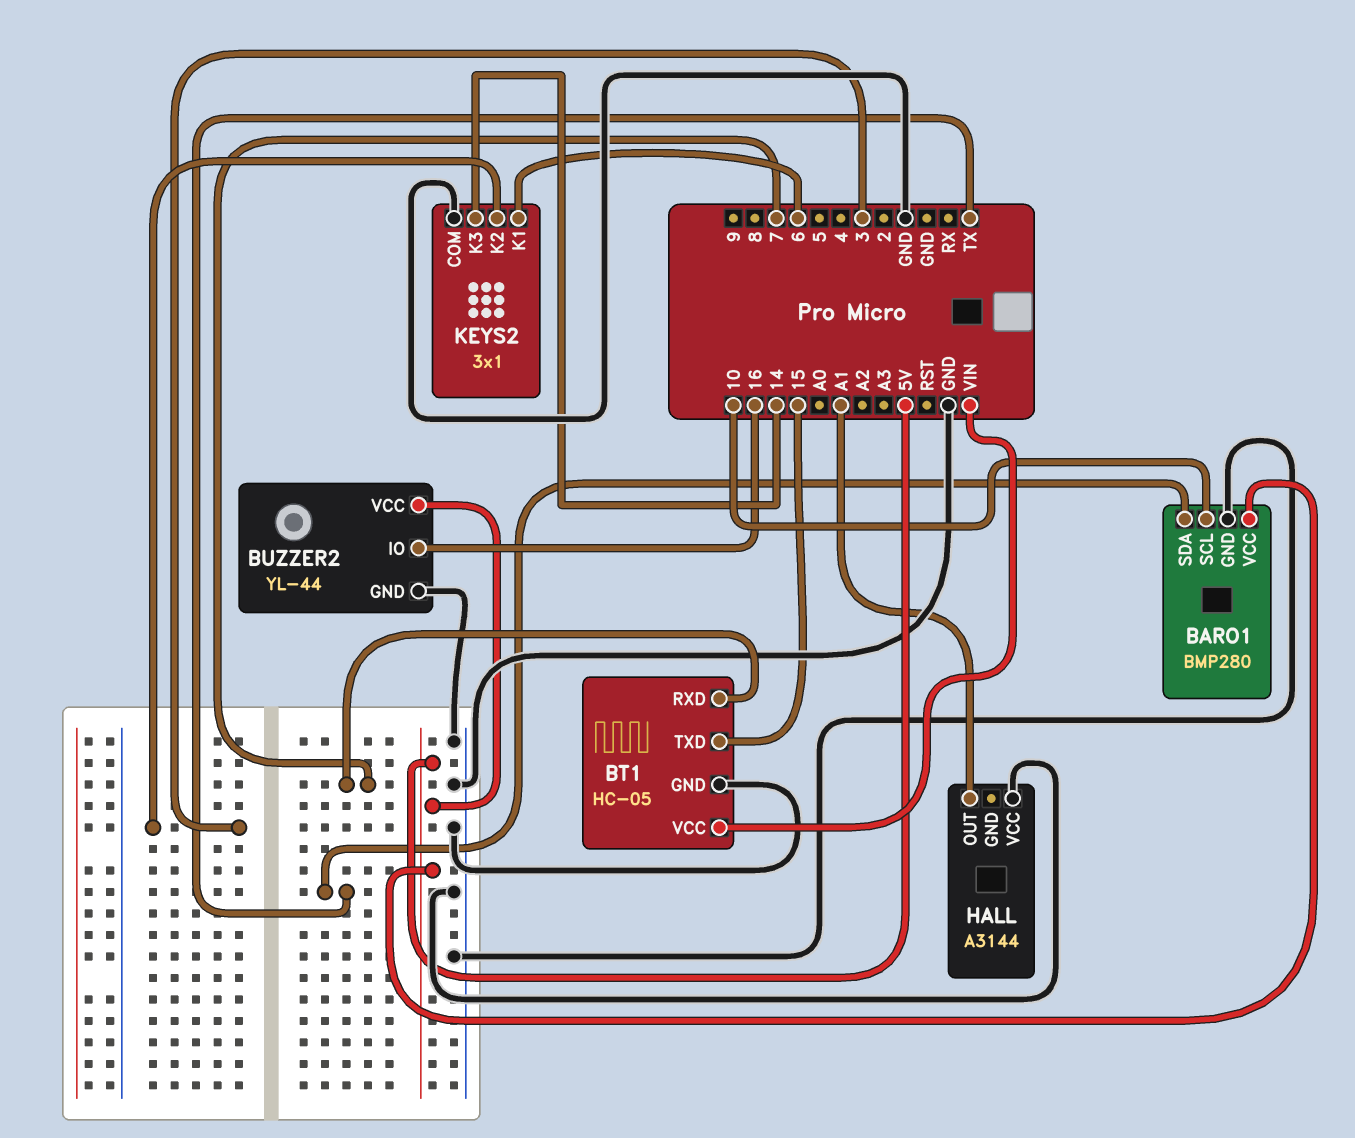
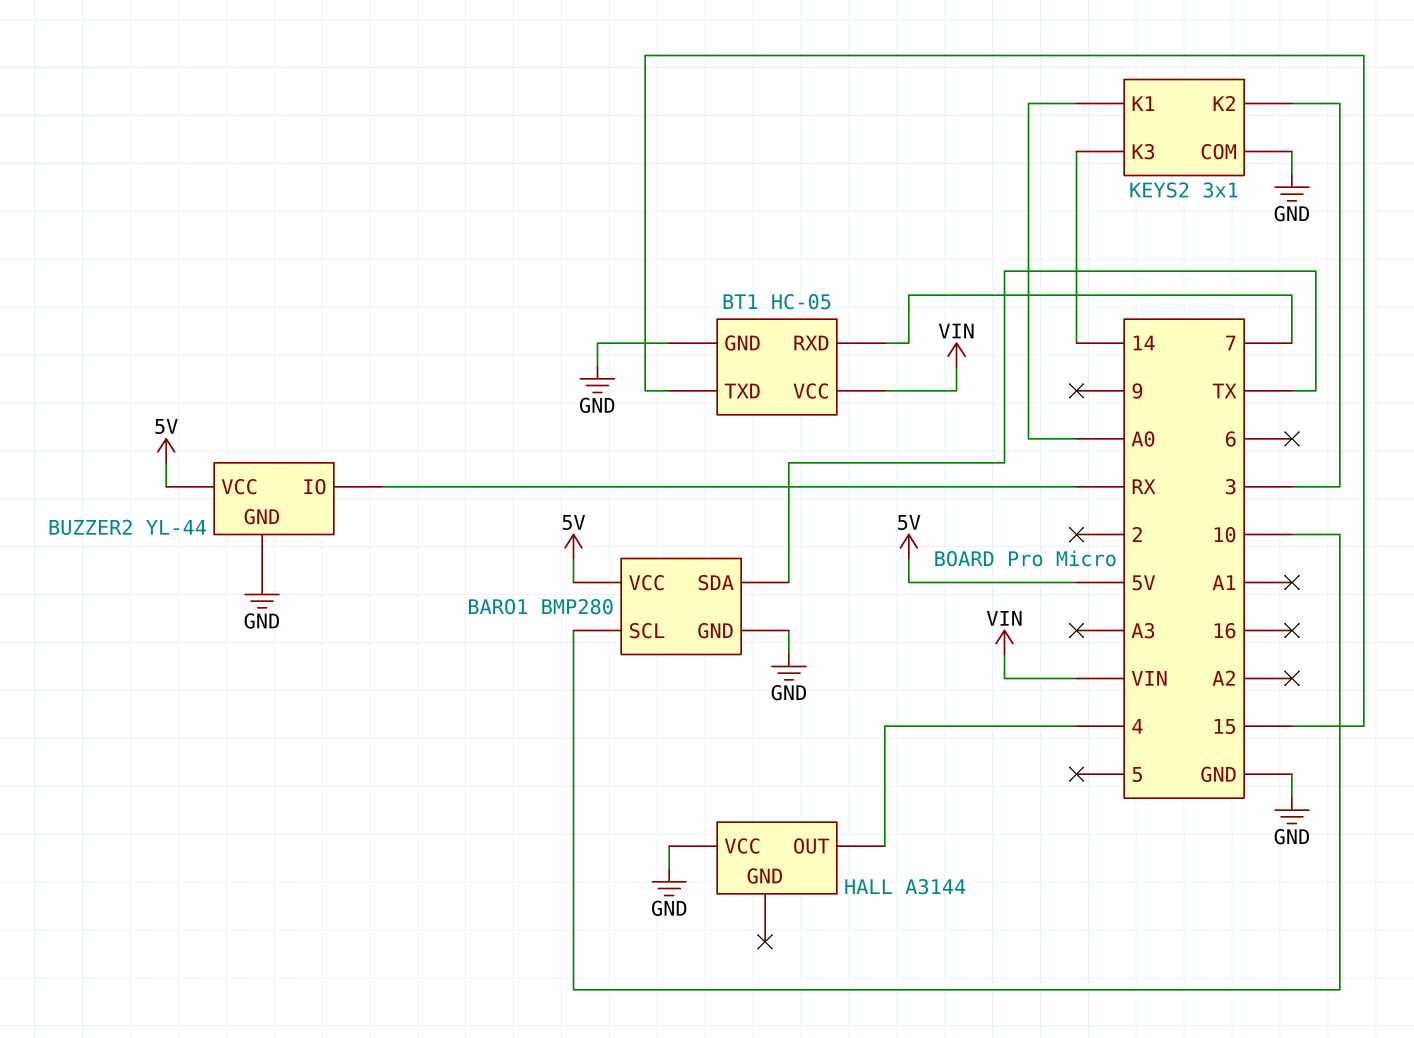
BUZZER2 pin IO: 16 -> RX
HALL pin OUT: A1 -> 4
KEYS2 pin K1: 6 -> A0

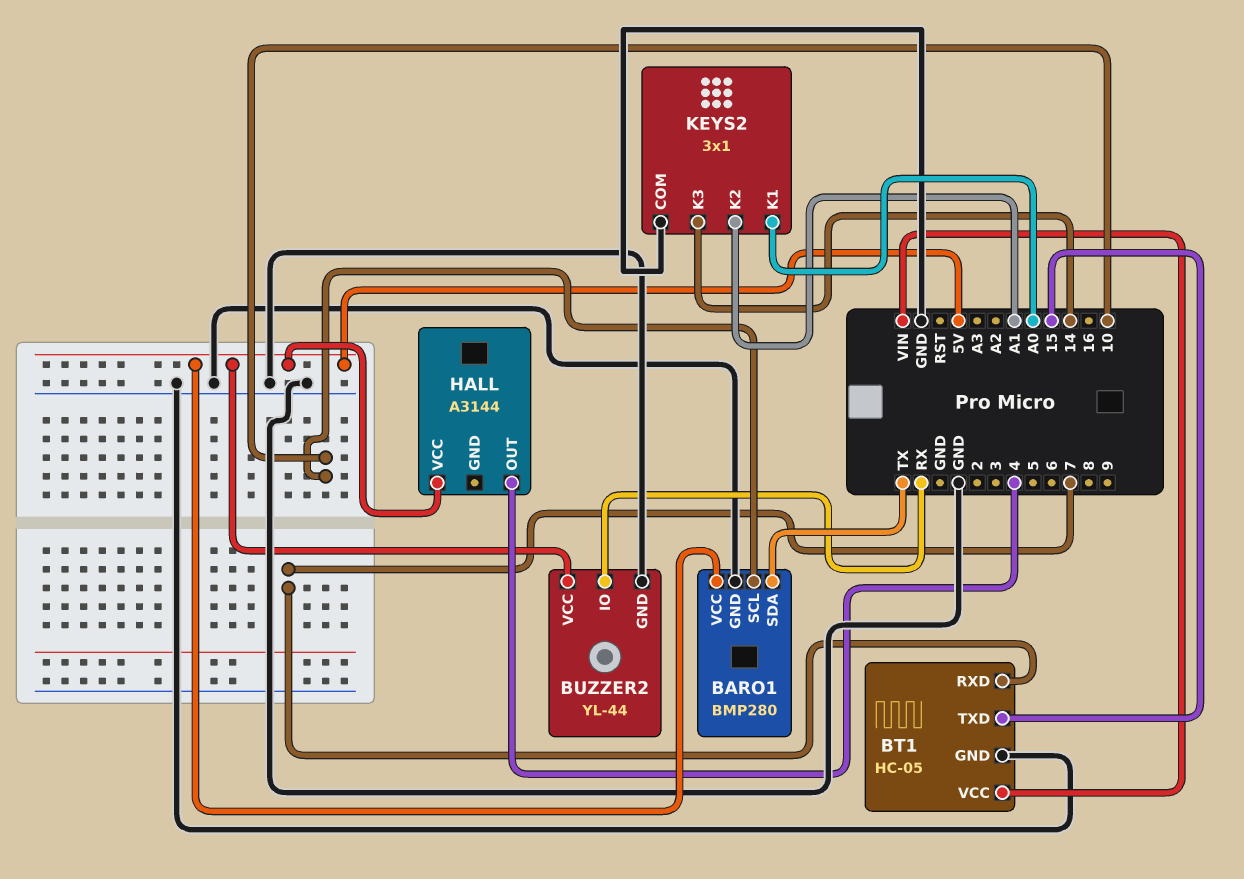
HALL pin VCC: GND -> 5V
KEYS2 pin K2: 3 -> A1

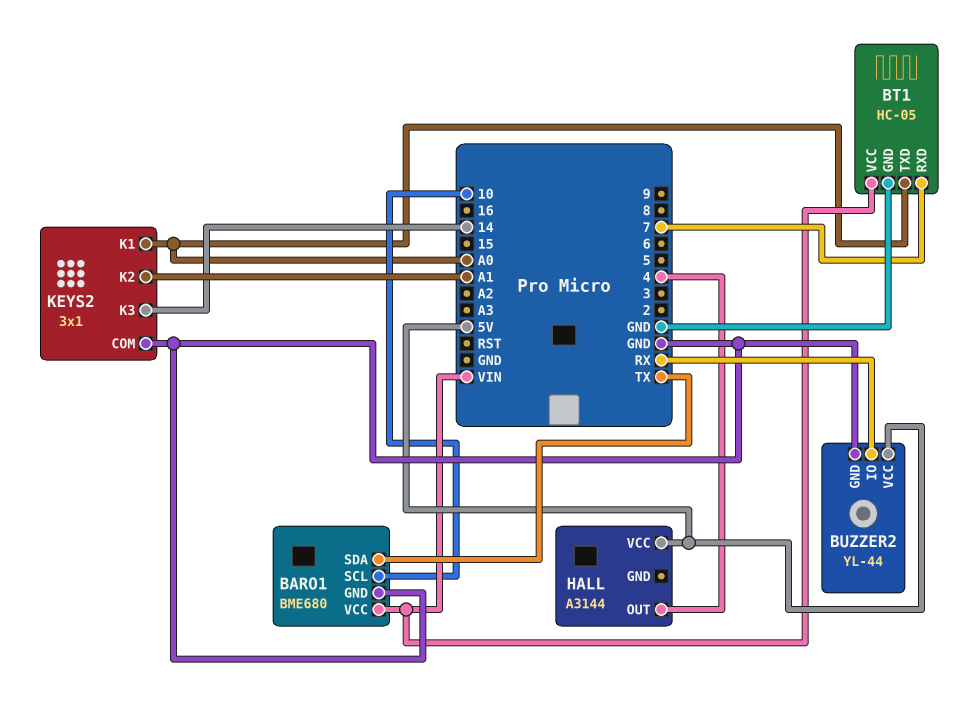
BARO1: BMP280 -> BME680
BARO1 pin VCC: 5V -> VIN
BT1 pin TXD: 15 -> A0

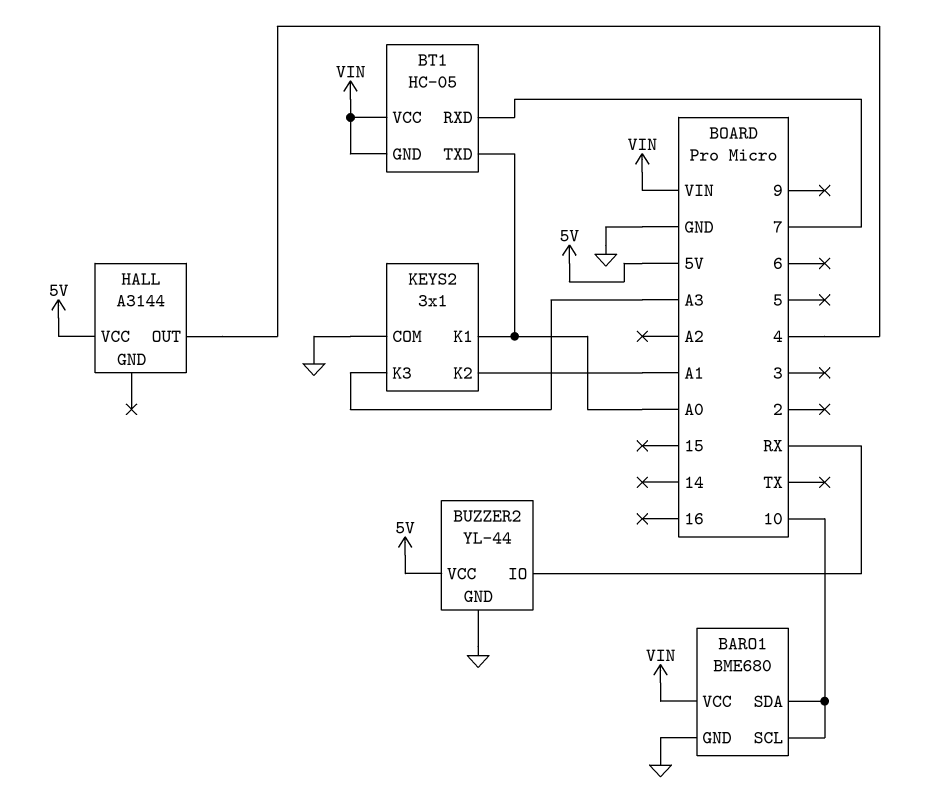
BARO1 pin SDA: TX -> 10
BT1 pin GND: GND -> VIN
KEYS2 pin K3: 14 -> A3

